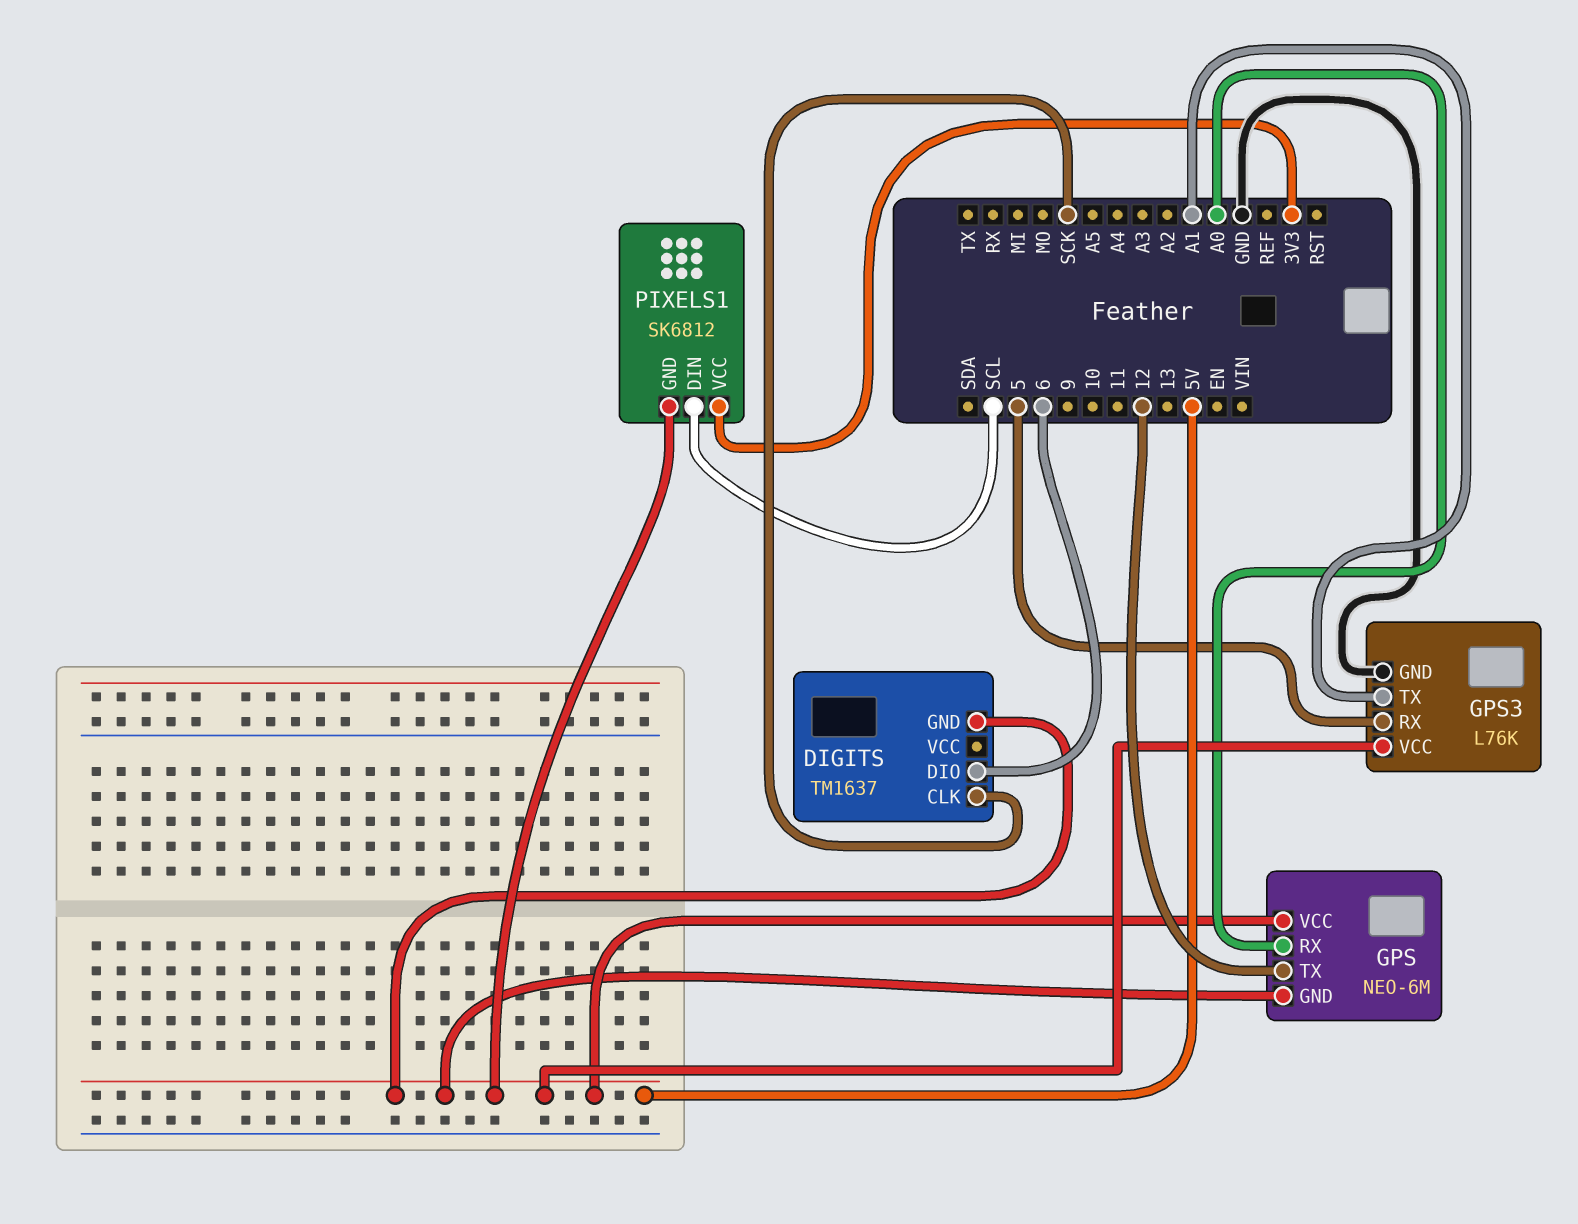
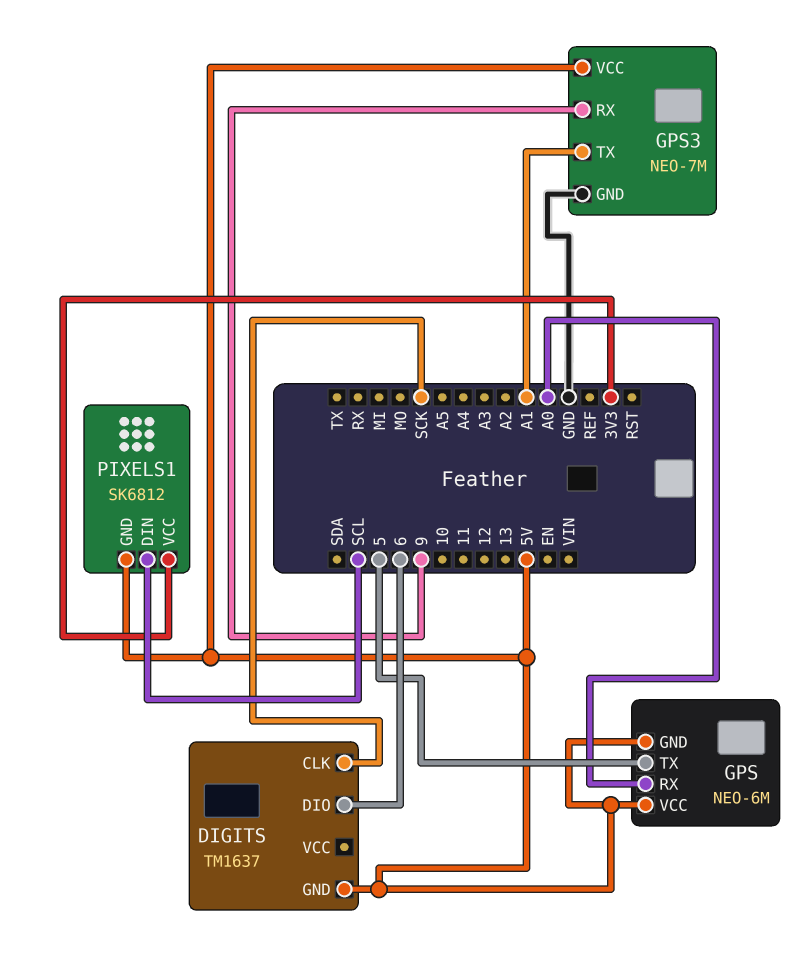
GPS pin TX: 12 -> 5
GPS3: L76K -> NEO-7M
GPS3 pin RX: 5 -> 9

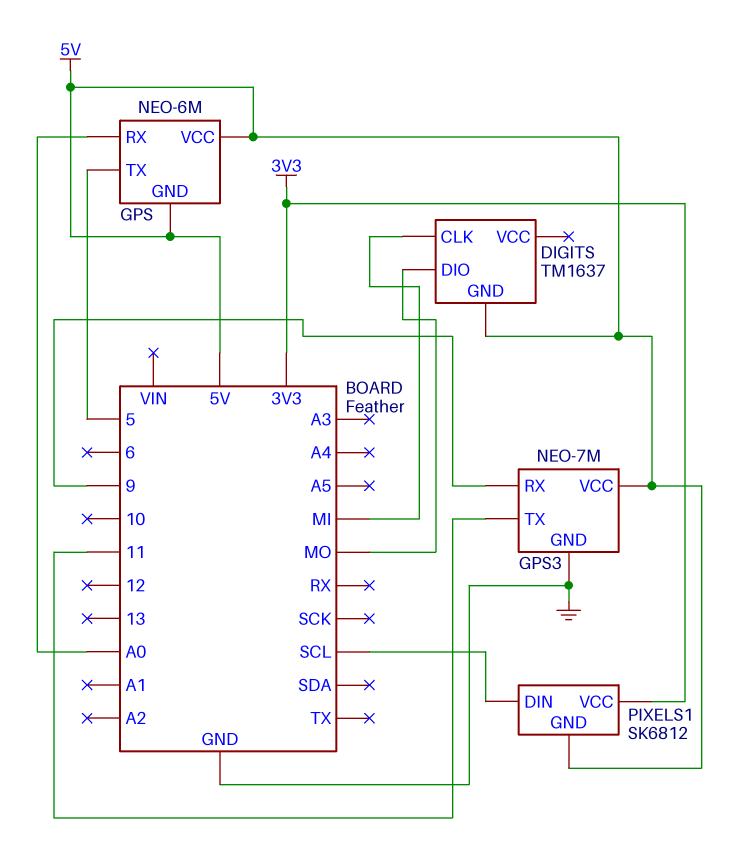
DIGITS pin CLK: SCK -> MI
DIGITS pin DIO: 6 -> MO
GPS3 pin TX: A1 -> 11

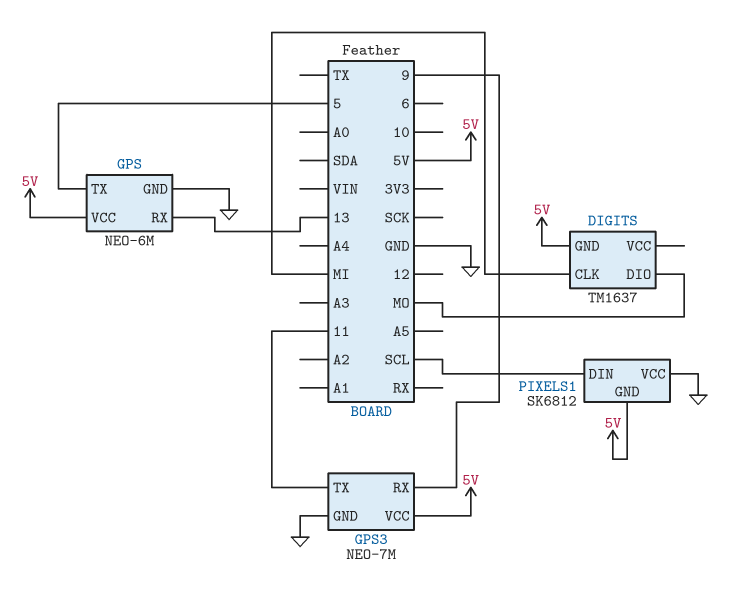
GPS pin GND: 5V -> GND
GPS pin RX: A0 -> 13
PIXELS1 pin VCC: 3V3 -> GND

